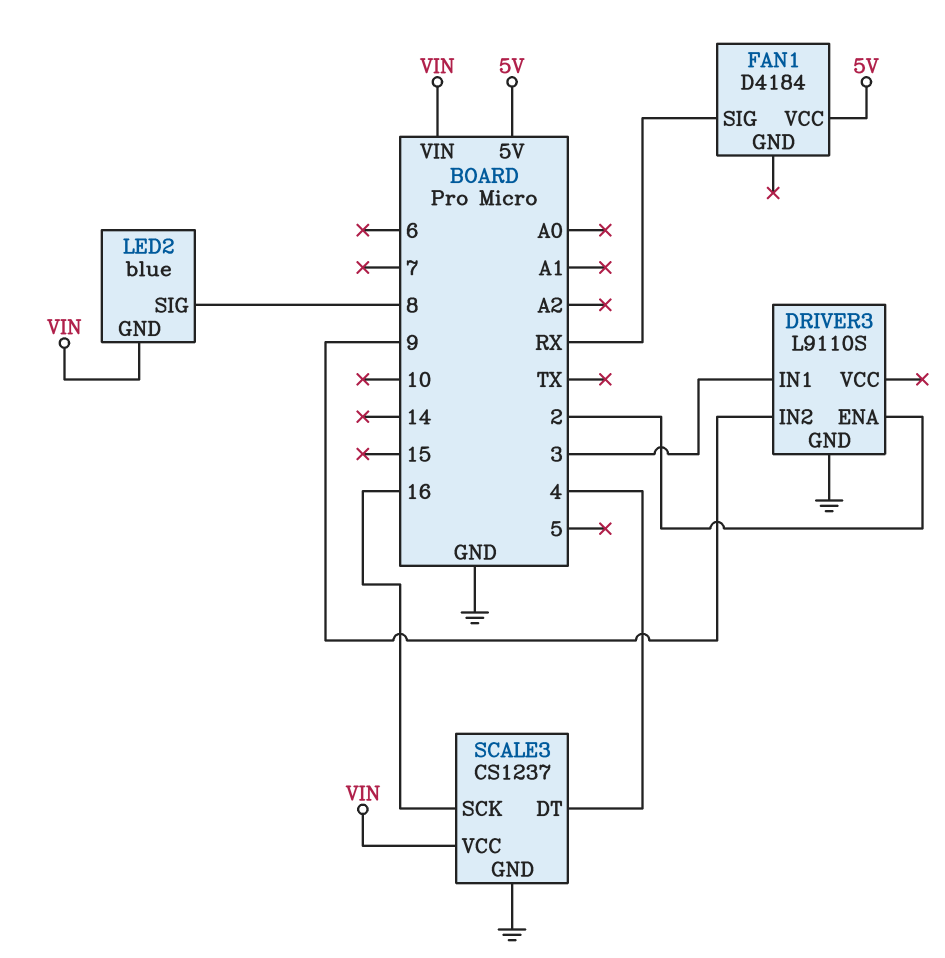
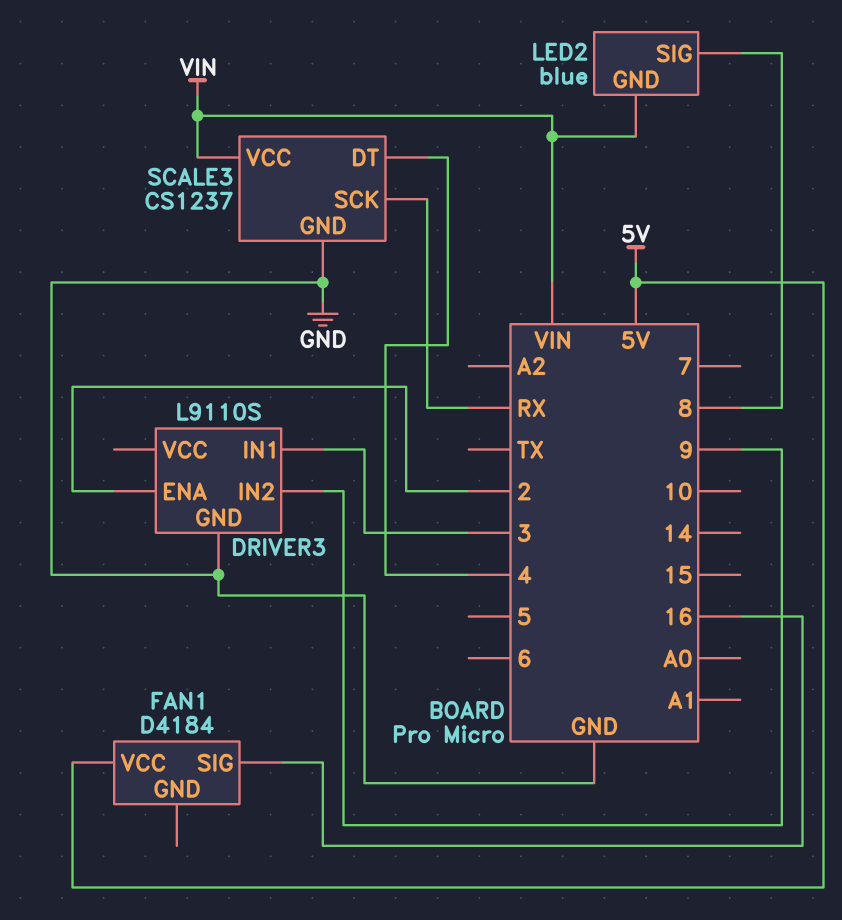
FAN1 pin SIG: RX -> 16
SCALE3 pin SCK: 16 -> RX

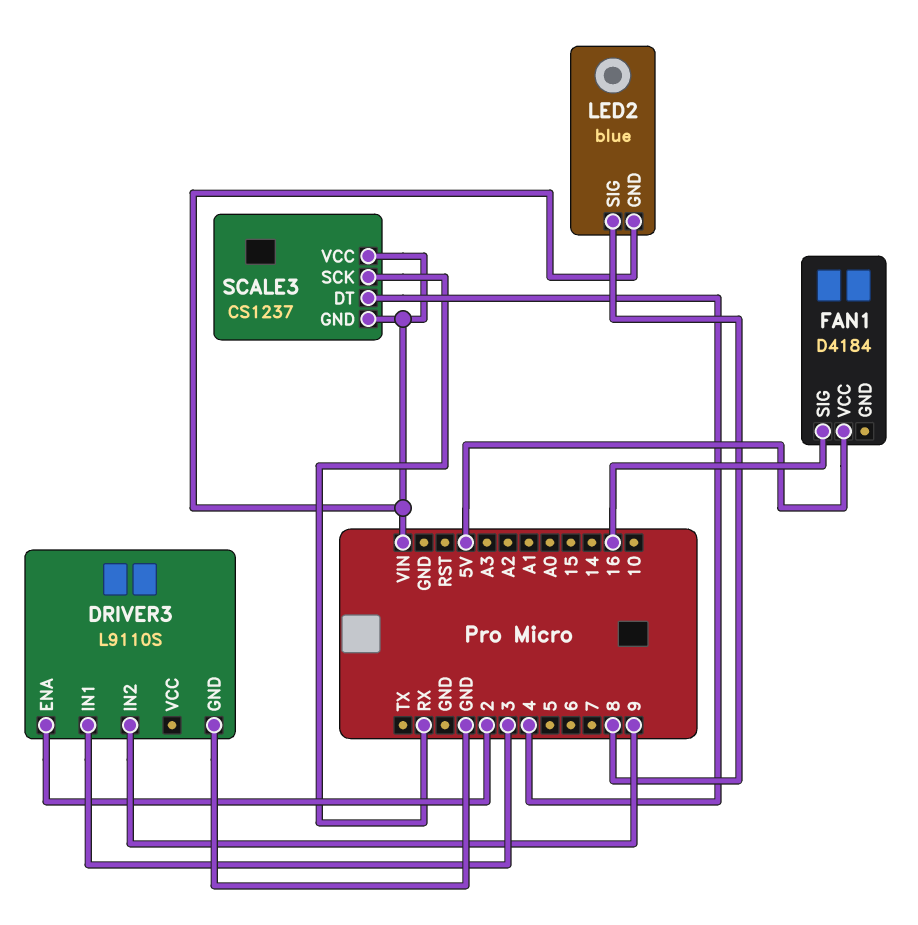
SCALE3 pin GND: GND -> VIN

